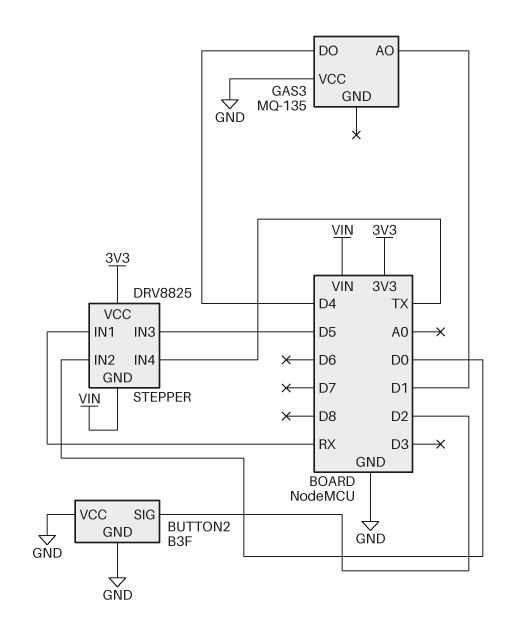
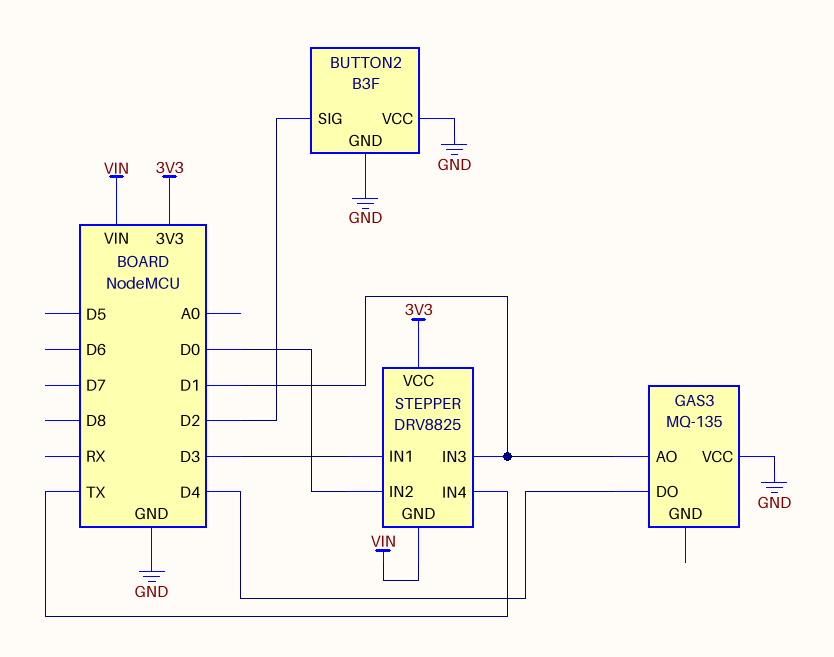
STEPPER pin IN1: RX -> D3
STEPPER pin IN3: D5 -> D1

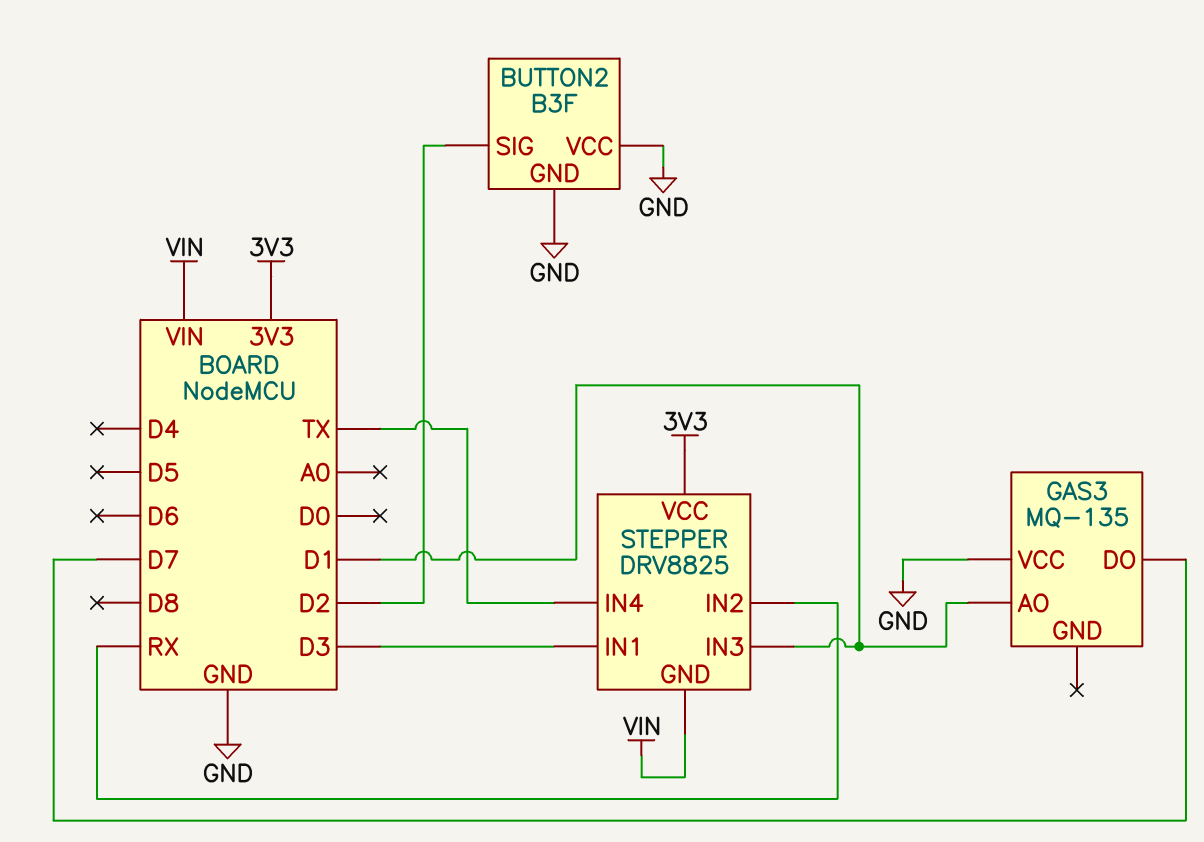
GAS3 pin DO: D4 -> D7
STEPPER pin IN2: D0 -> RX

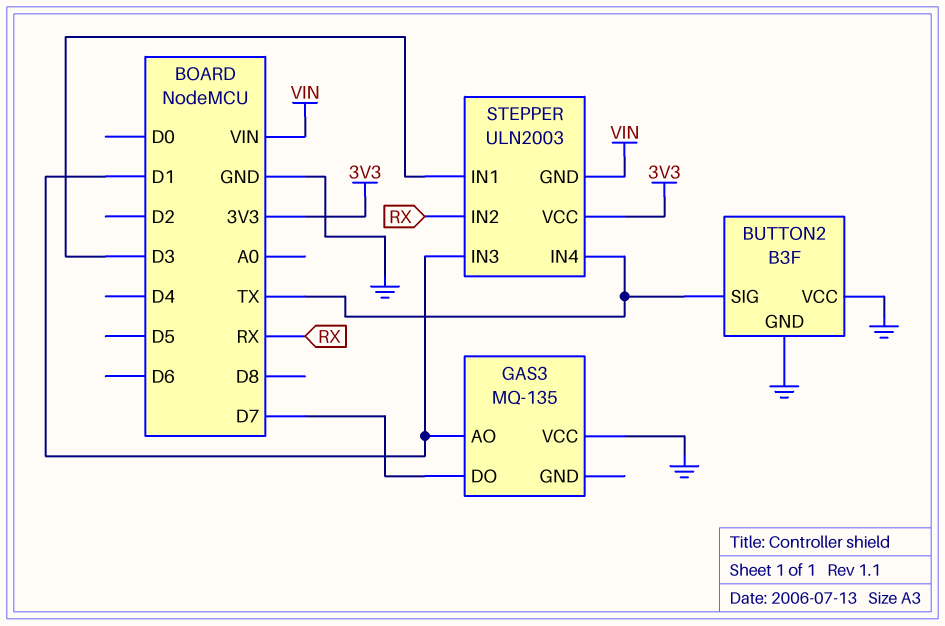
BUTTON2 pin SIG: D2 -> TX
STEPPER: DRV8825 -> ULN2003

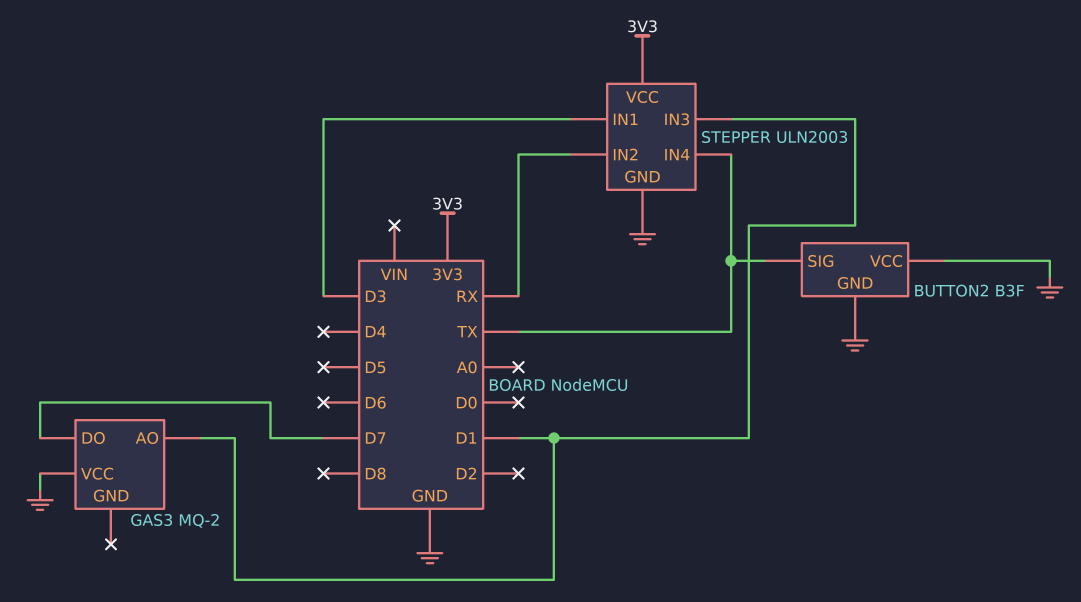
GAS3: MQ-135 -> MQ-2
STEPPER pin GND: VIN -> GND

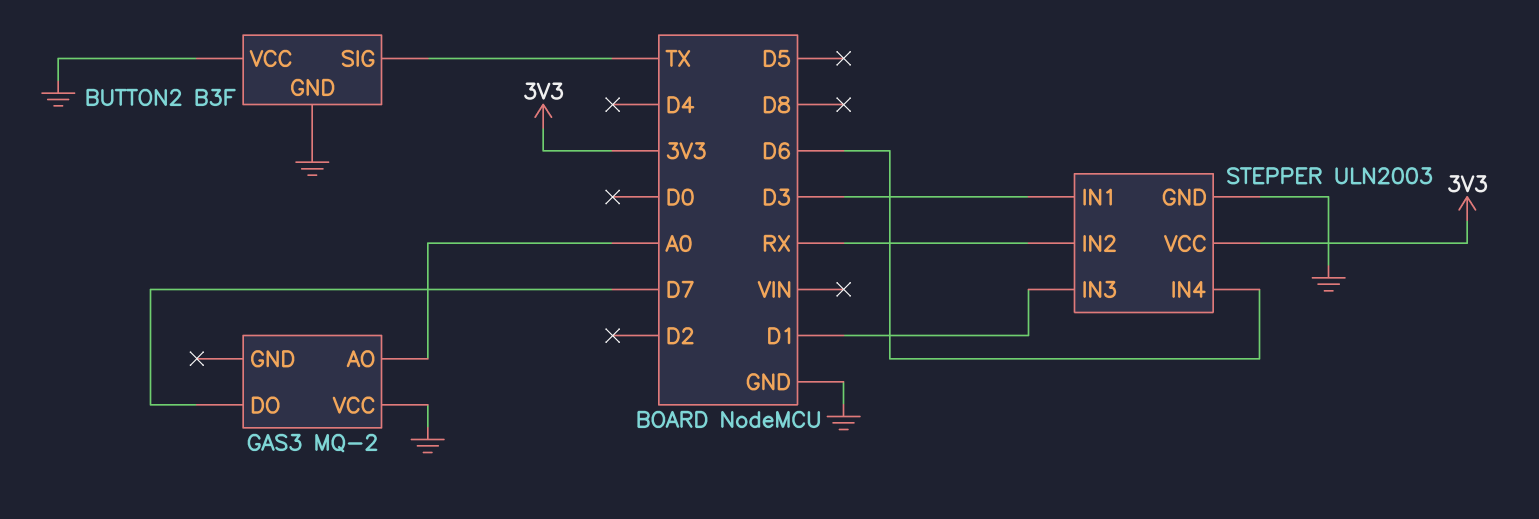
GAS3 pin AO: D1 -> A0
STEPPER pin IN4: TX -> D6

